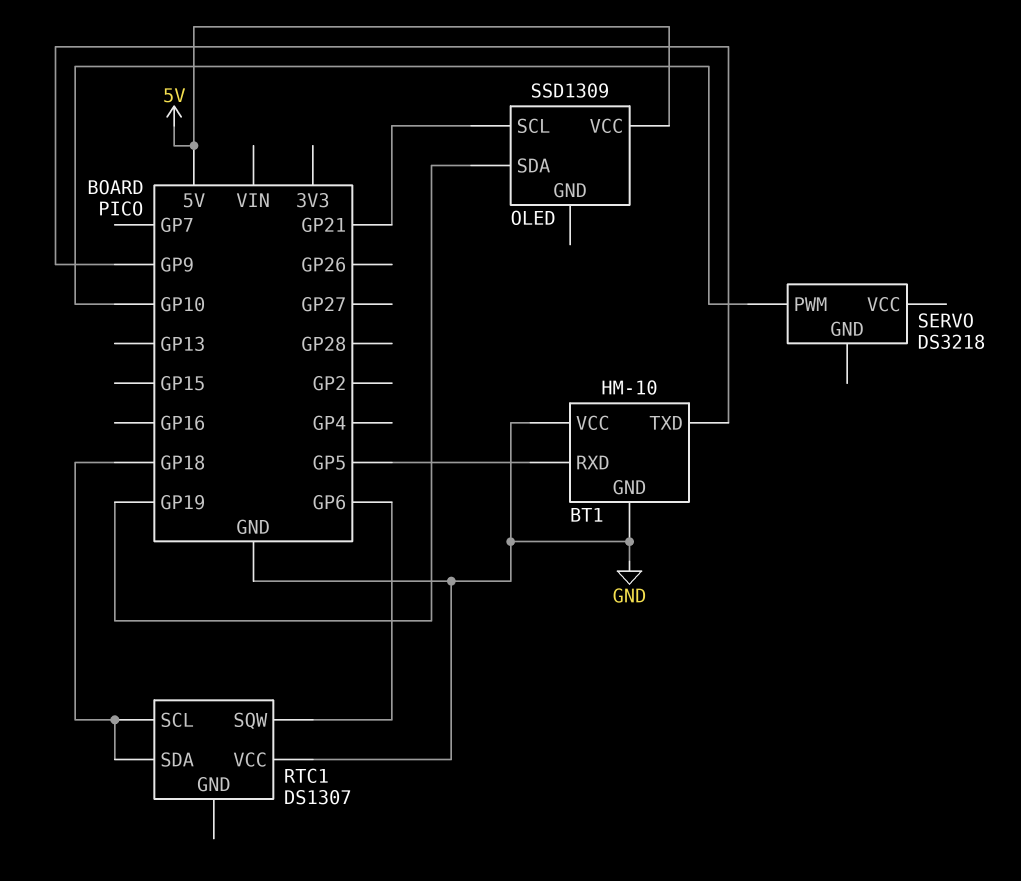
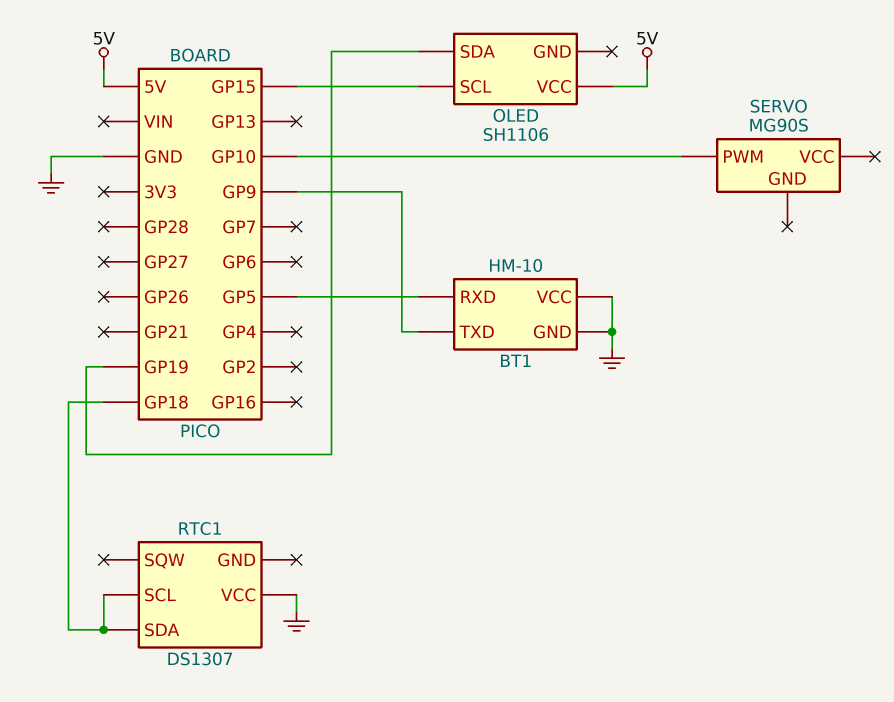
OLED: SSD1309 -> SH1106
OLED pin SCL: GP21 -> GP15
RTC1 pin SQW: GP6 -> none
SERVO: DS3218 -> MG90S

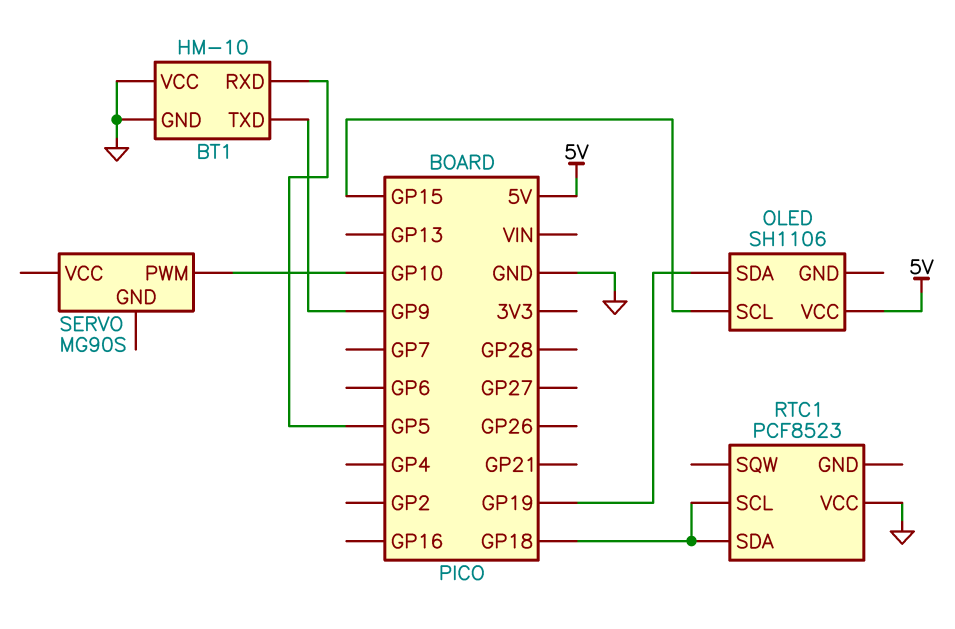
RTC1: DS1307 -> PCF8523

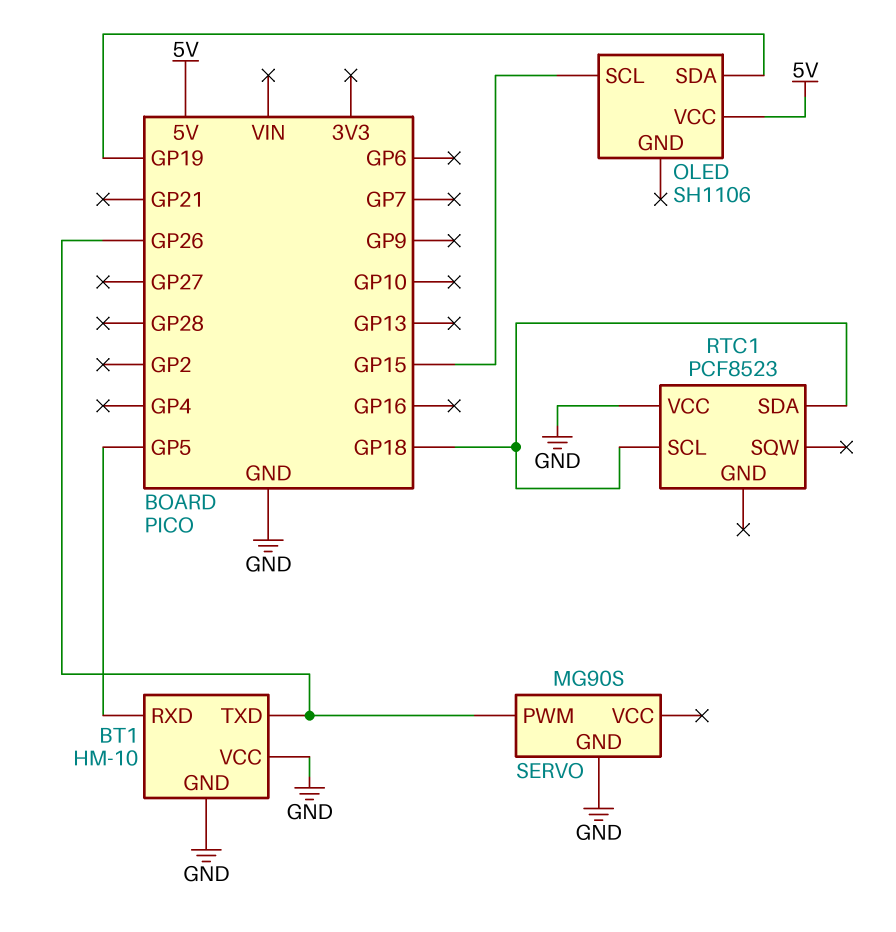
BT1 pin TXD: GP9 -> GP26
SERVO pin GND: none -> GND
SERVO pin PWM: GP10 -> GP26

